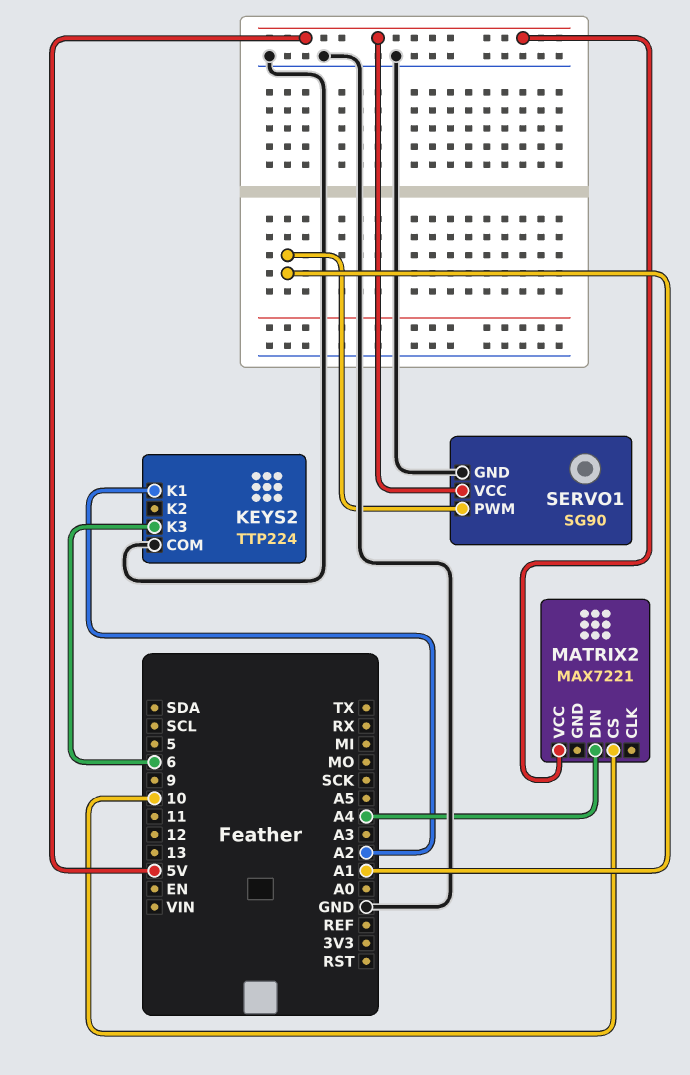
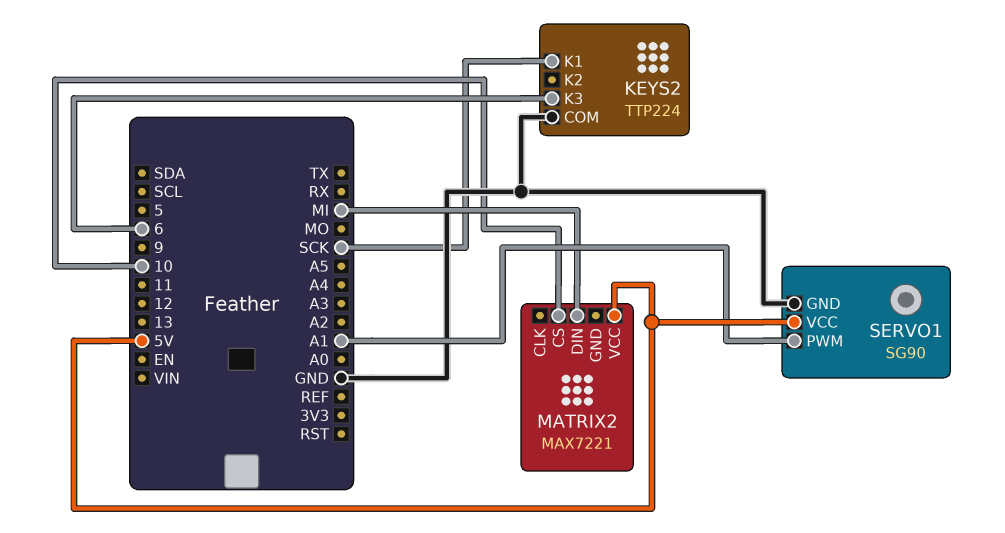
KEYS2 pin K1: A2 -> SCK
MATRIX2 pin DIN: A4 -> MI

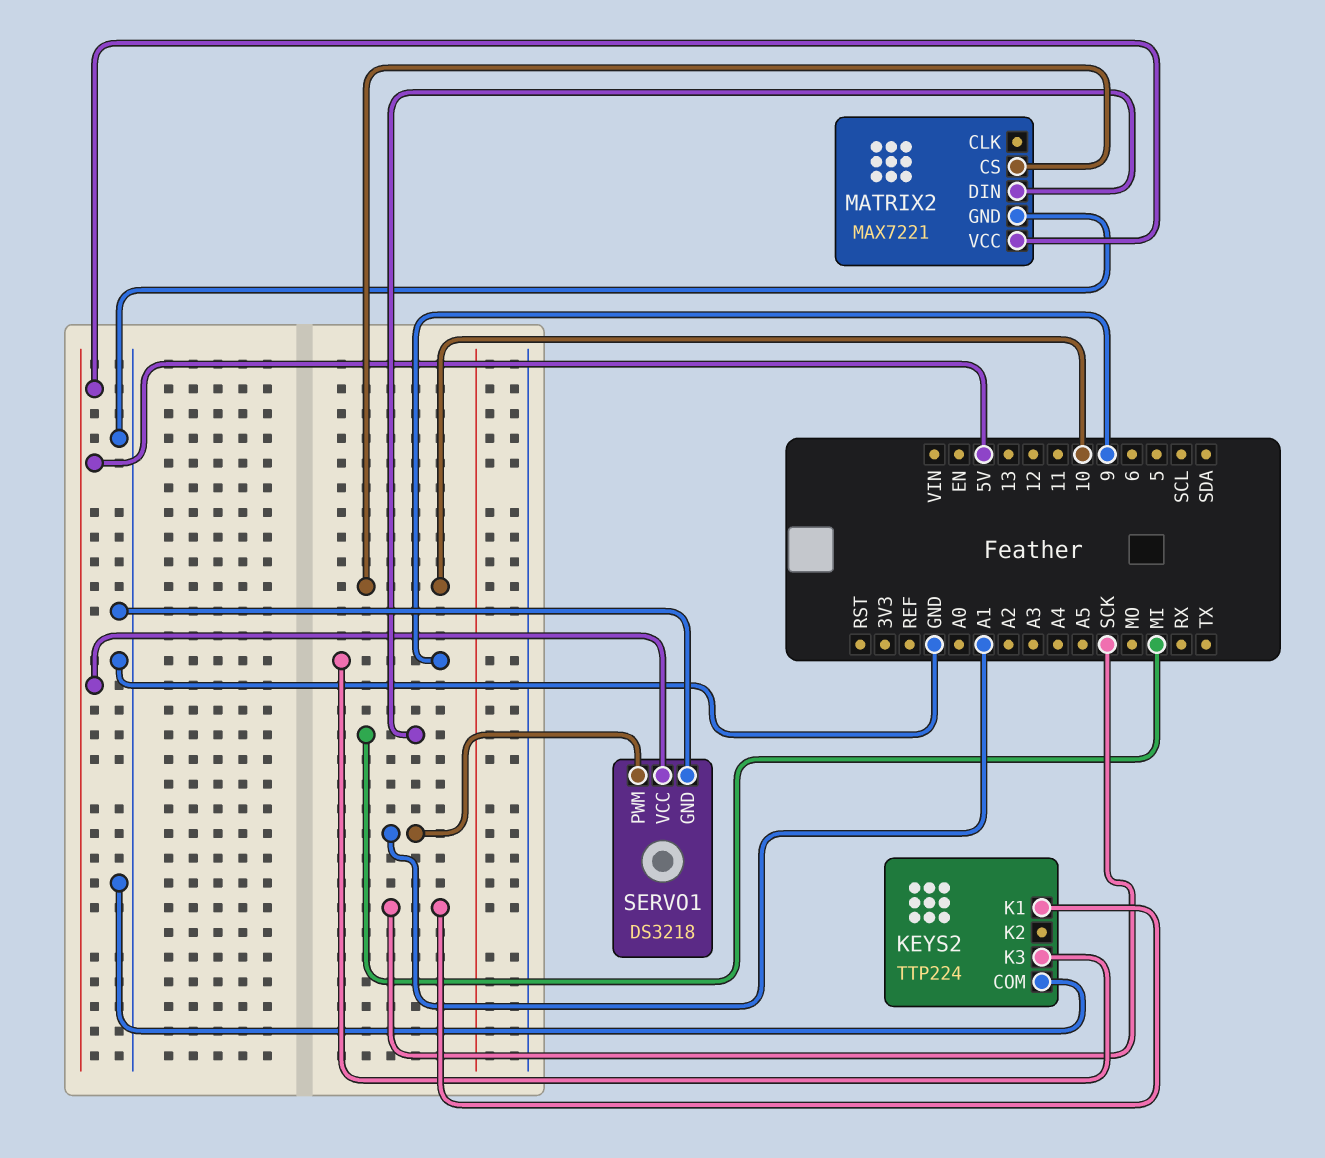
KEYS2 pin K3: 6 -> 9
MATRIX2 pin GND: none -> GND
SERVO1: SG90 -> DS3218

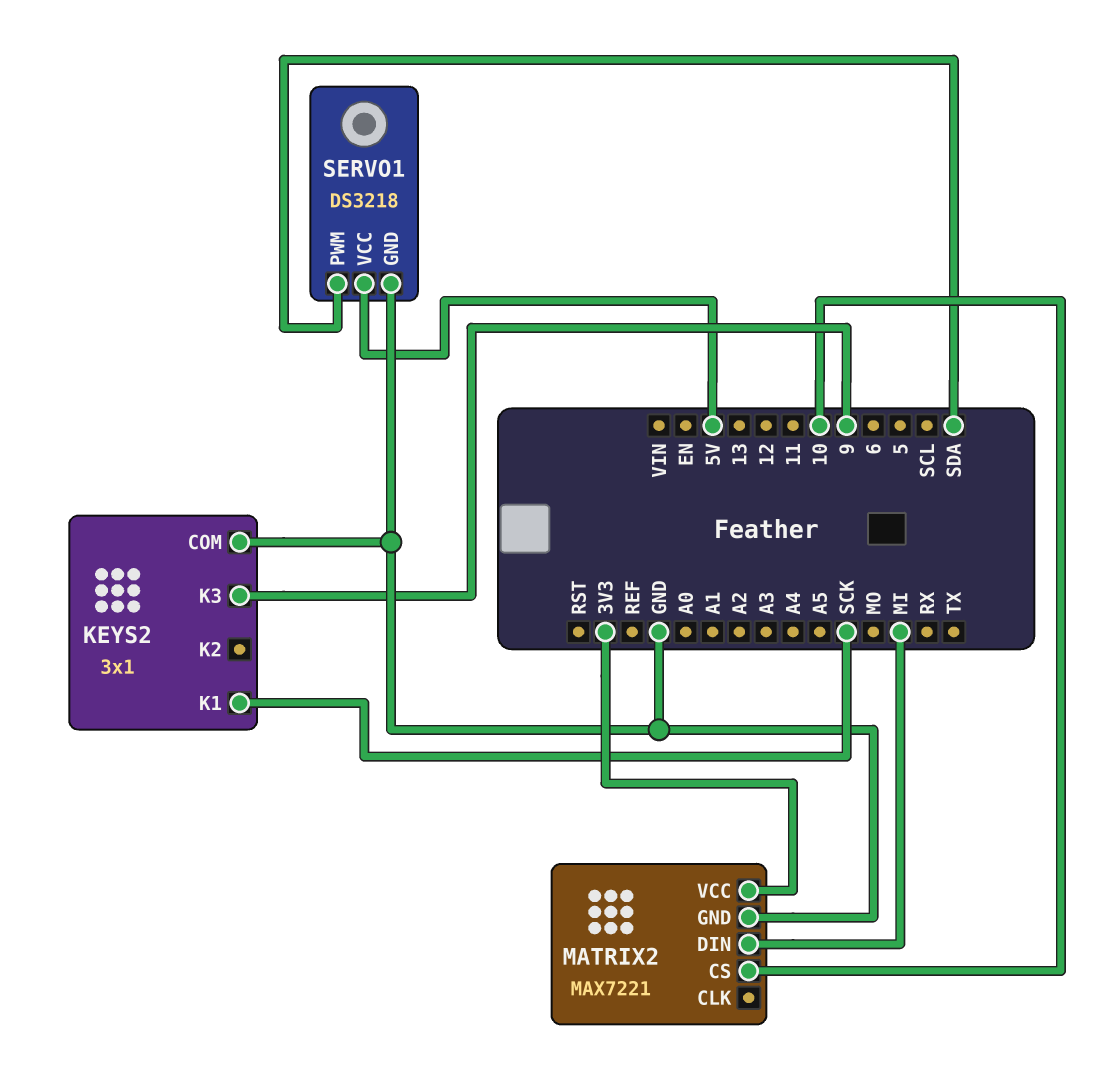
KEYS2: TTP224 -> 3x1
MATRIX2 pin VCC: 5V -> 3V3
SERVO1 pin PWM: A1 -> SDA

